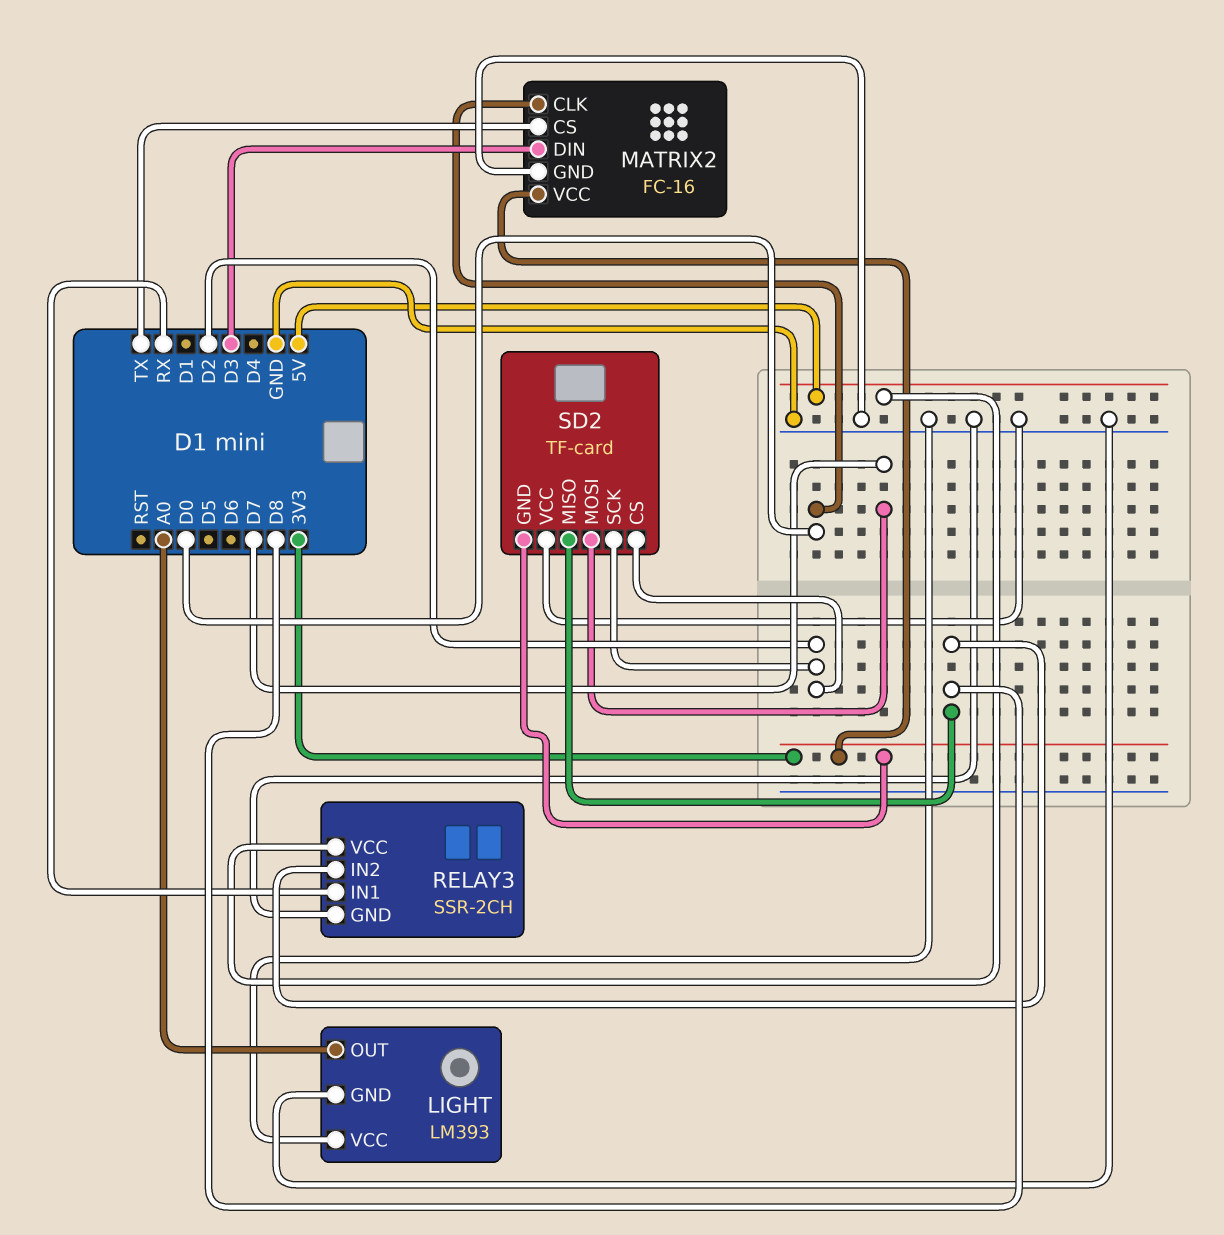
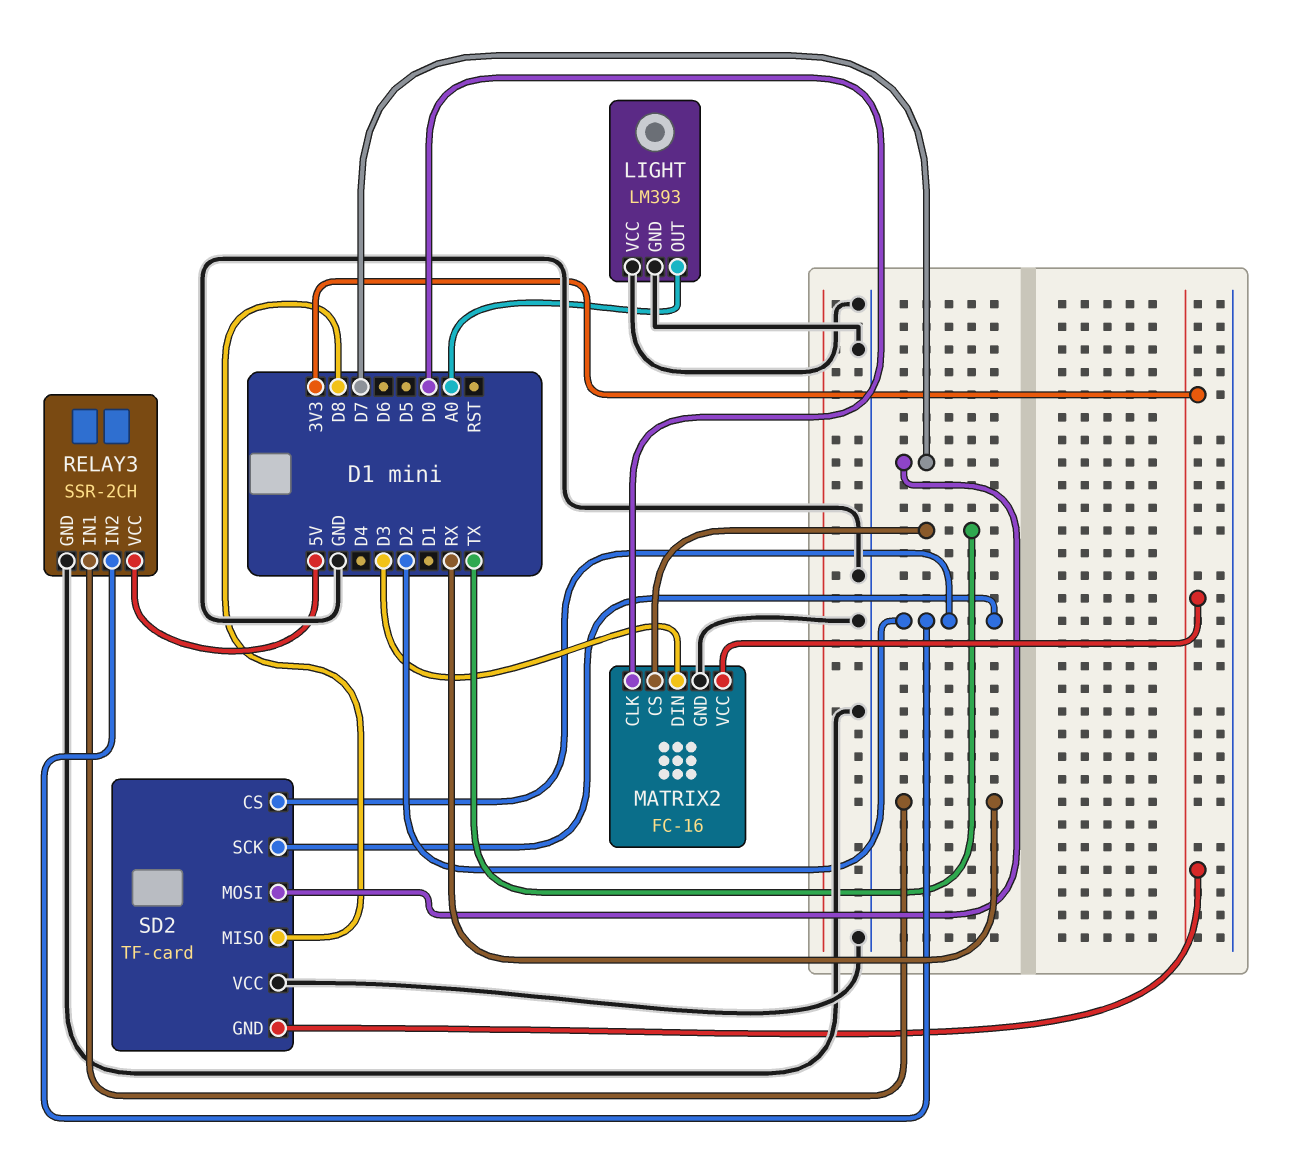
RELAY3 pin IN2: D8 -> D2

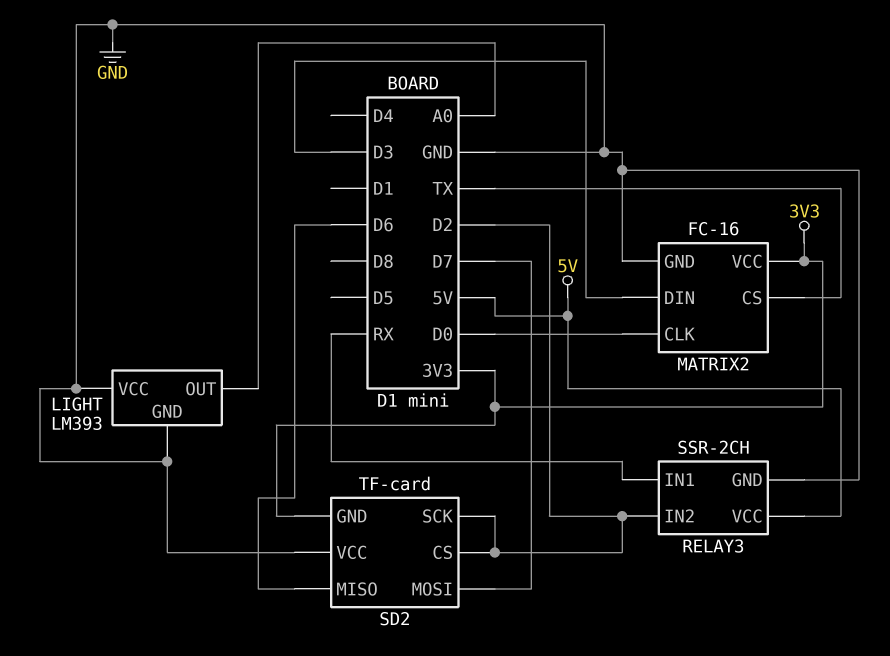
SD2 pin MISO: D8 -> D6

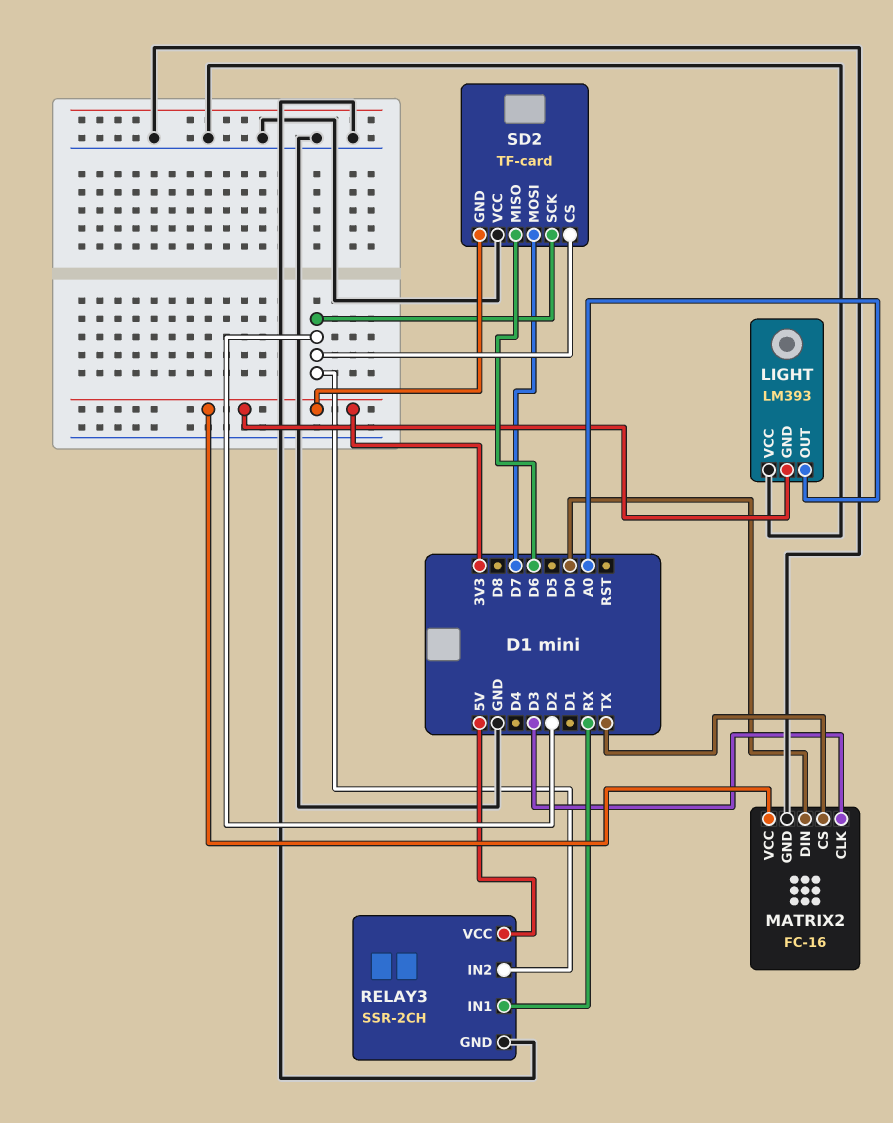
LIGHT pin GND: GND -> 3V3
MATRIX2 pin CLK: D0 -> D3
MATRIX2 pin DIN: D3 -> D0

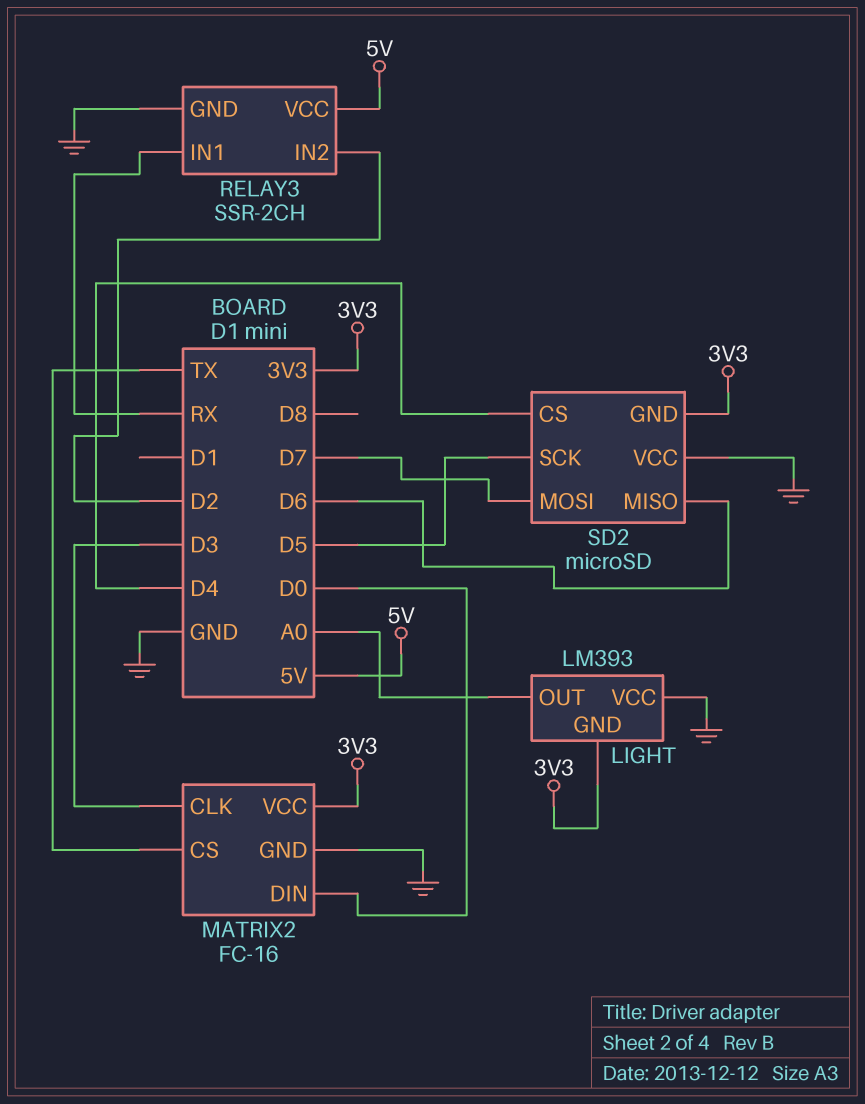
SD2: TF-card -> microSD
SD2 pin CS: D2 -> D4
SD2 pin SCK: D2 -> D5

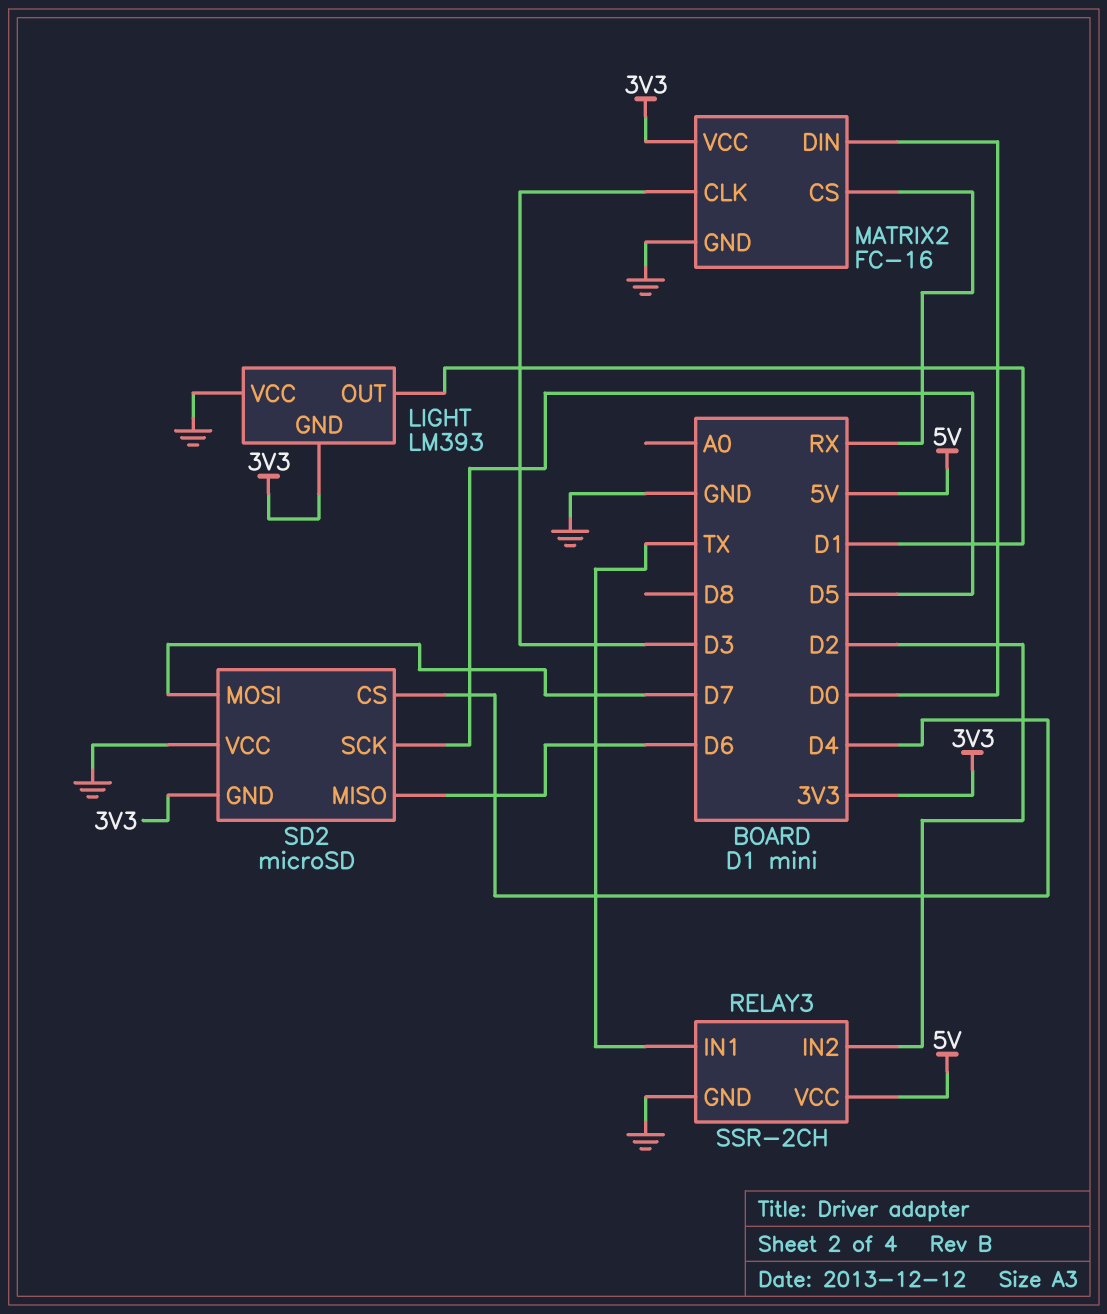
LIGHT pin OUT: A0 -> D1
MATRIX2 pin CS: TX -> RX
RELAY3 pin IN1: RX -> TX

